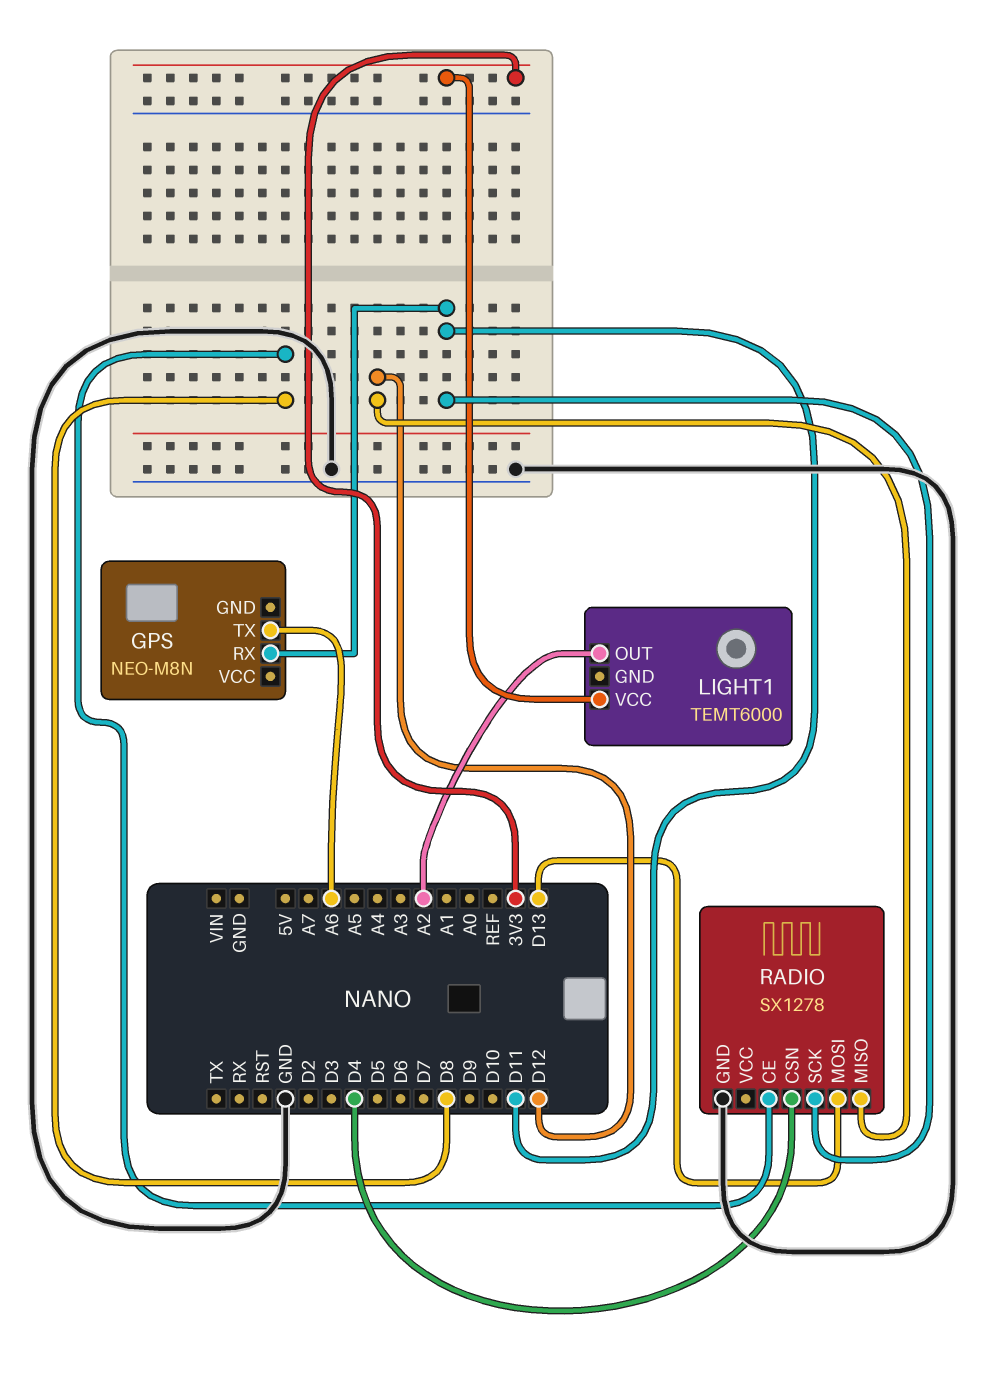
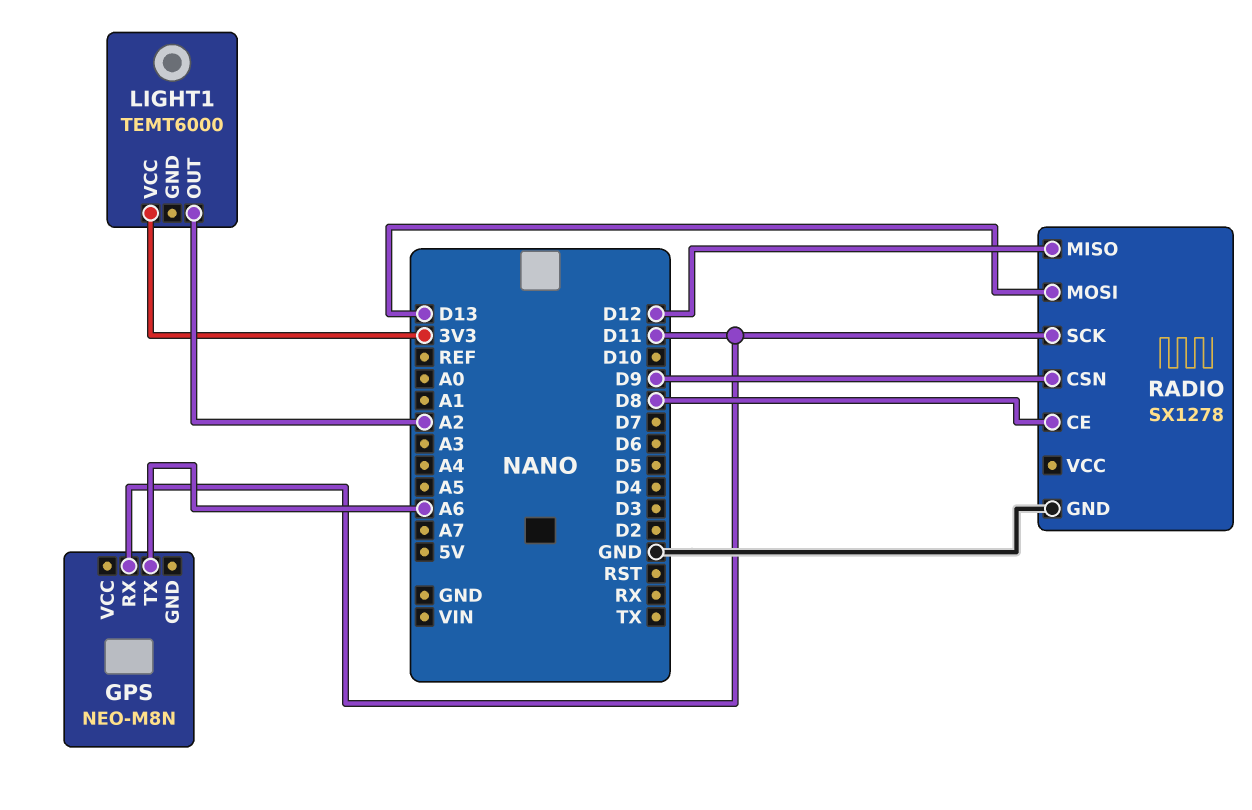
RADIO pin CSN: D4 -> D9

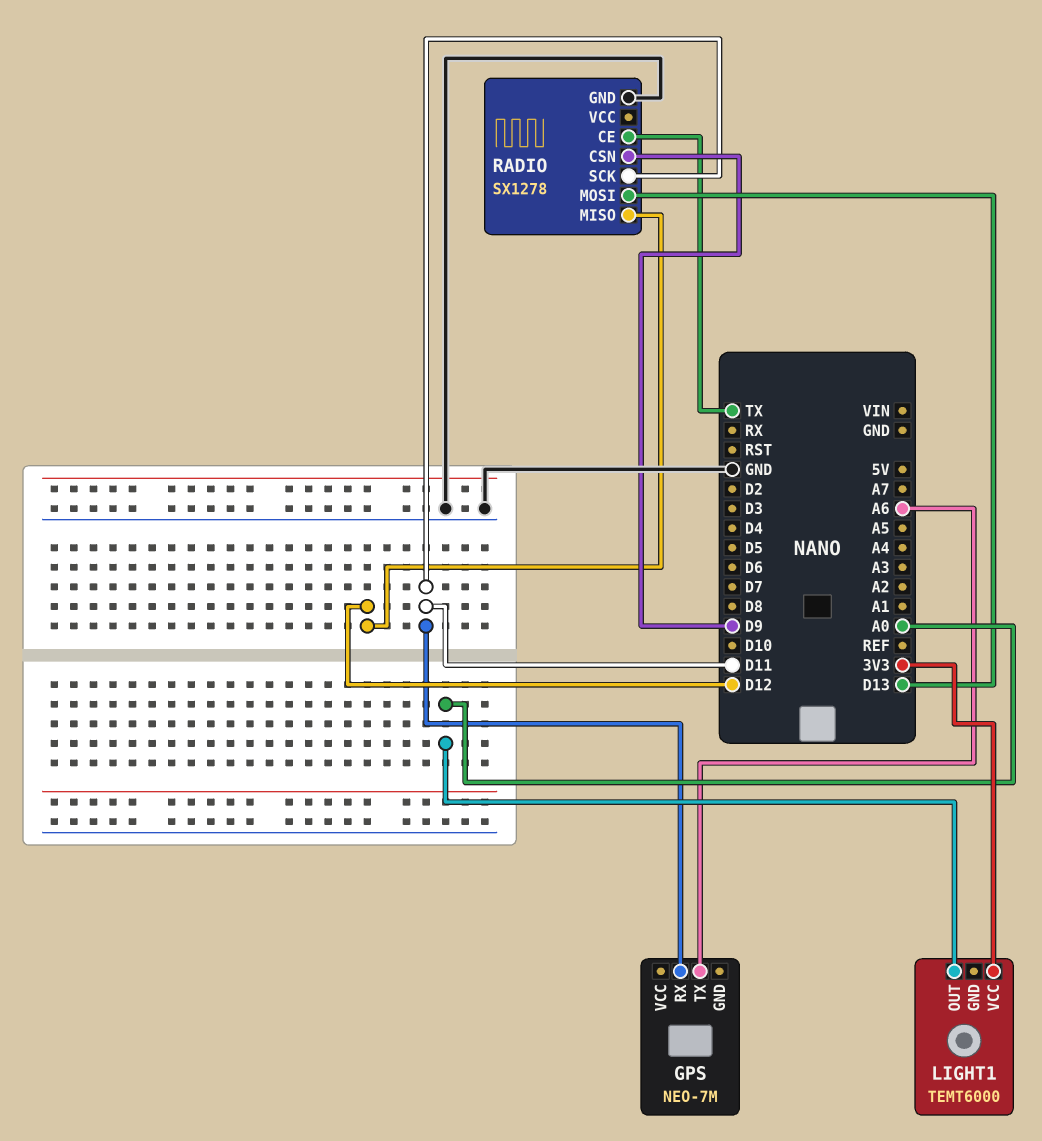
GPS: NEO-M8N -> NEO-7M
LIGHT1 pin OUT: A2 -> A0
RADIO pin CE: D8 -> TX

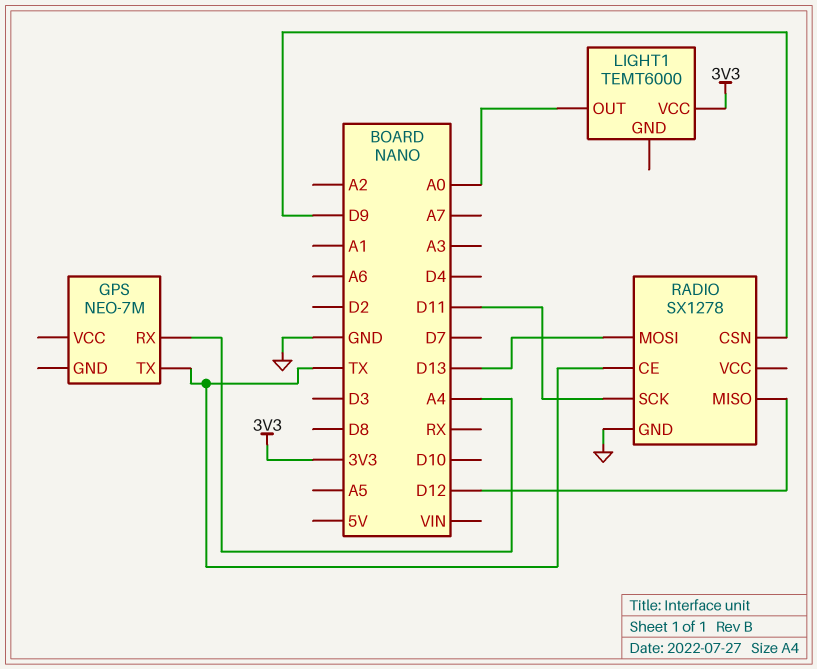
GPS pin RX: D11 -> A4
GPS pin TX: A6 -> TX

